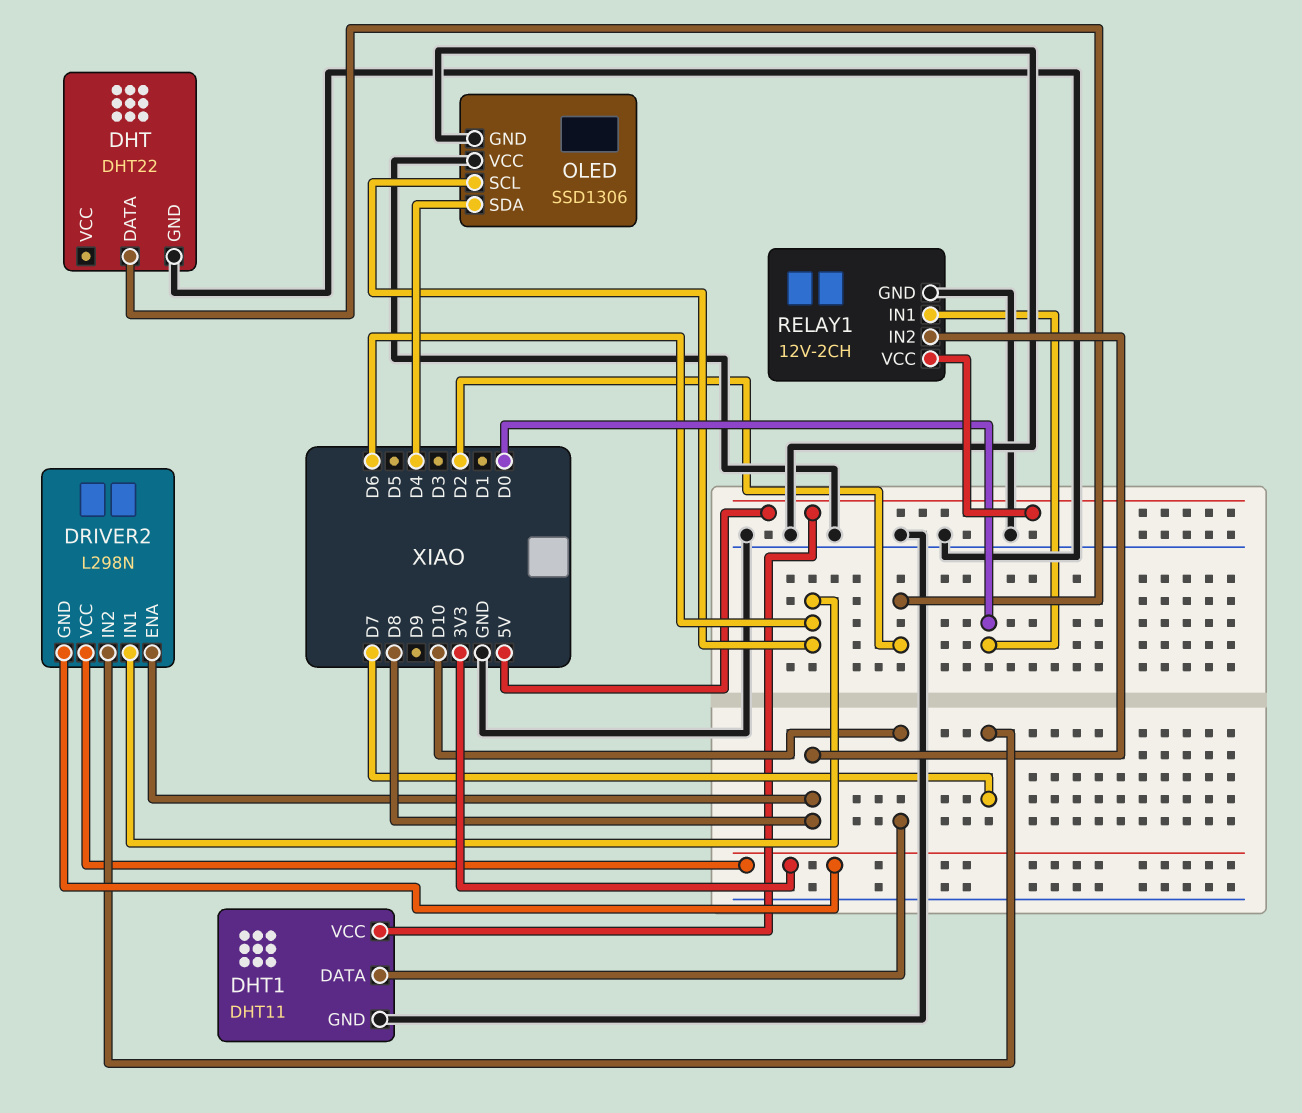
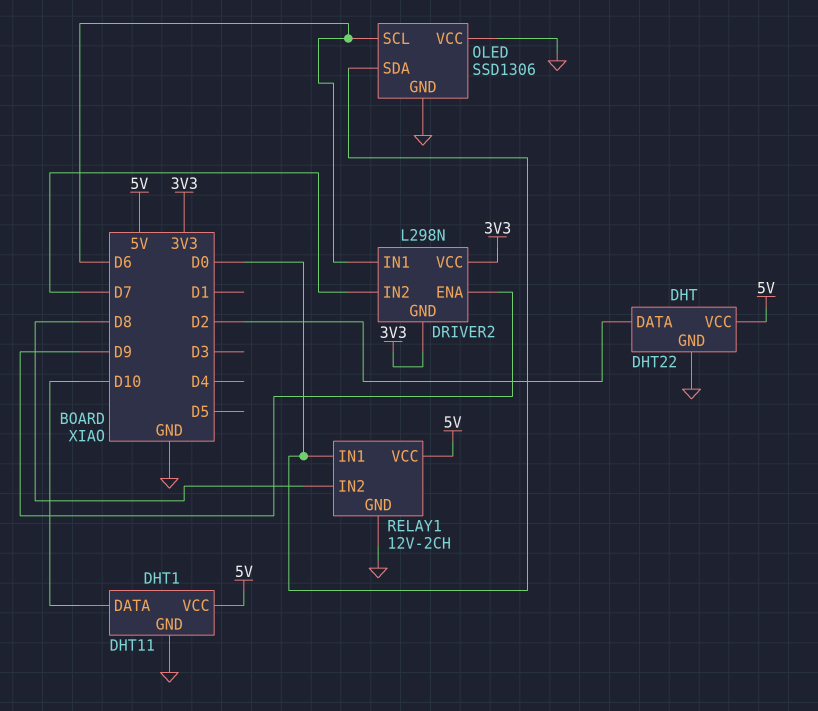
DHT pin VCC: none -> 5V
DRIVER2 pin ENA: D8 -> D9
OLED pin SDA: D4 -> D0

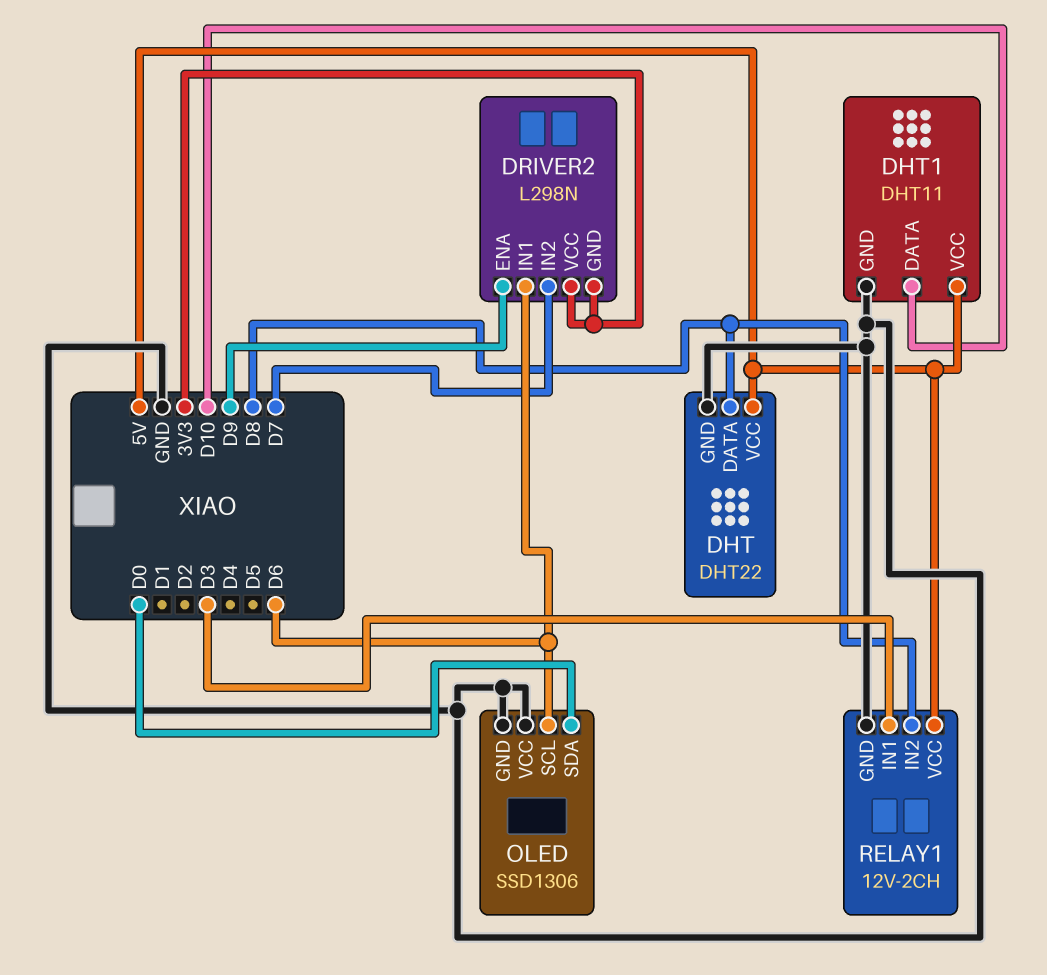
DHT pin DATA: D2 -> D8
RELAY1 pin IN1: D0 -> D3

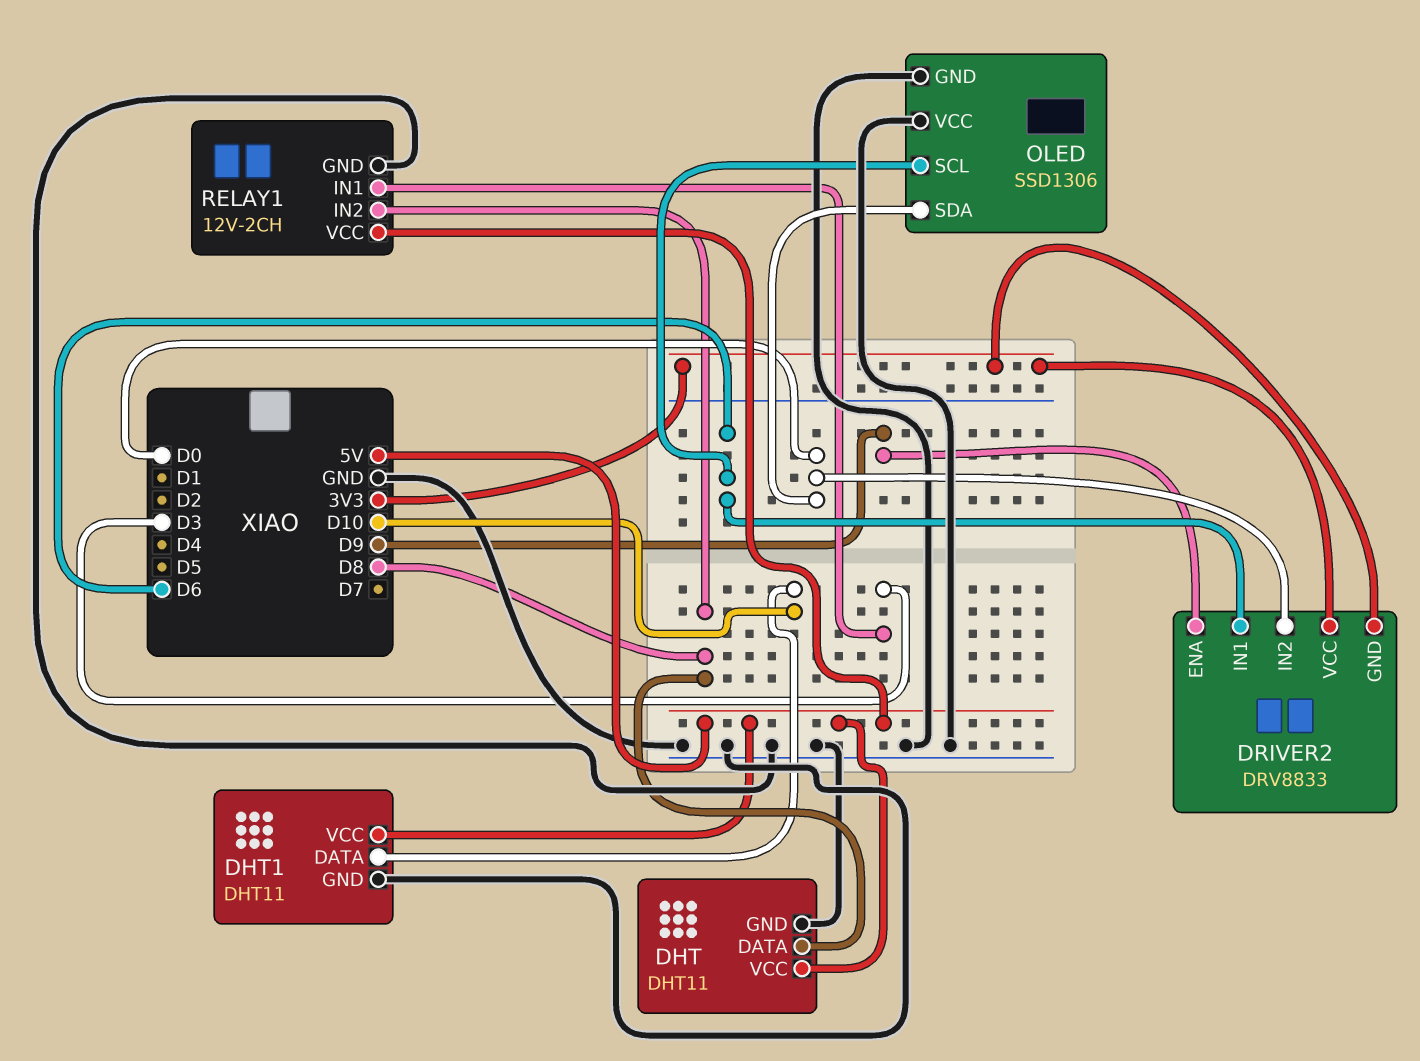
DHT: DHT22 -> DHT11
DRIVER2: L298N -> DRV8833
DRIVER2 pin IN2: D7 -> D0

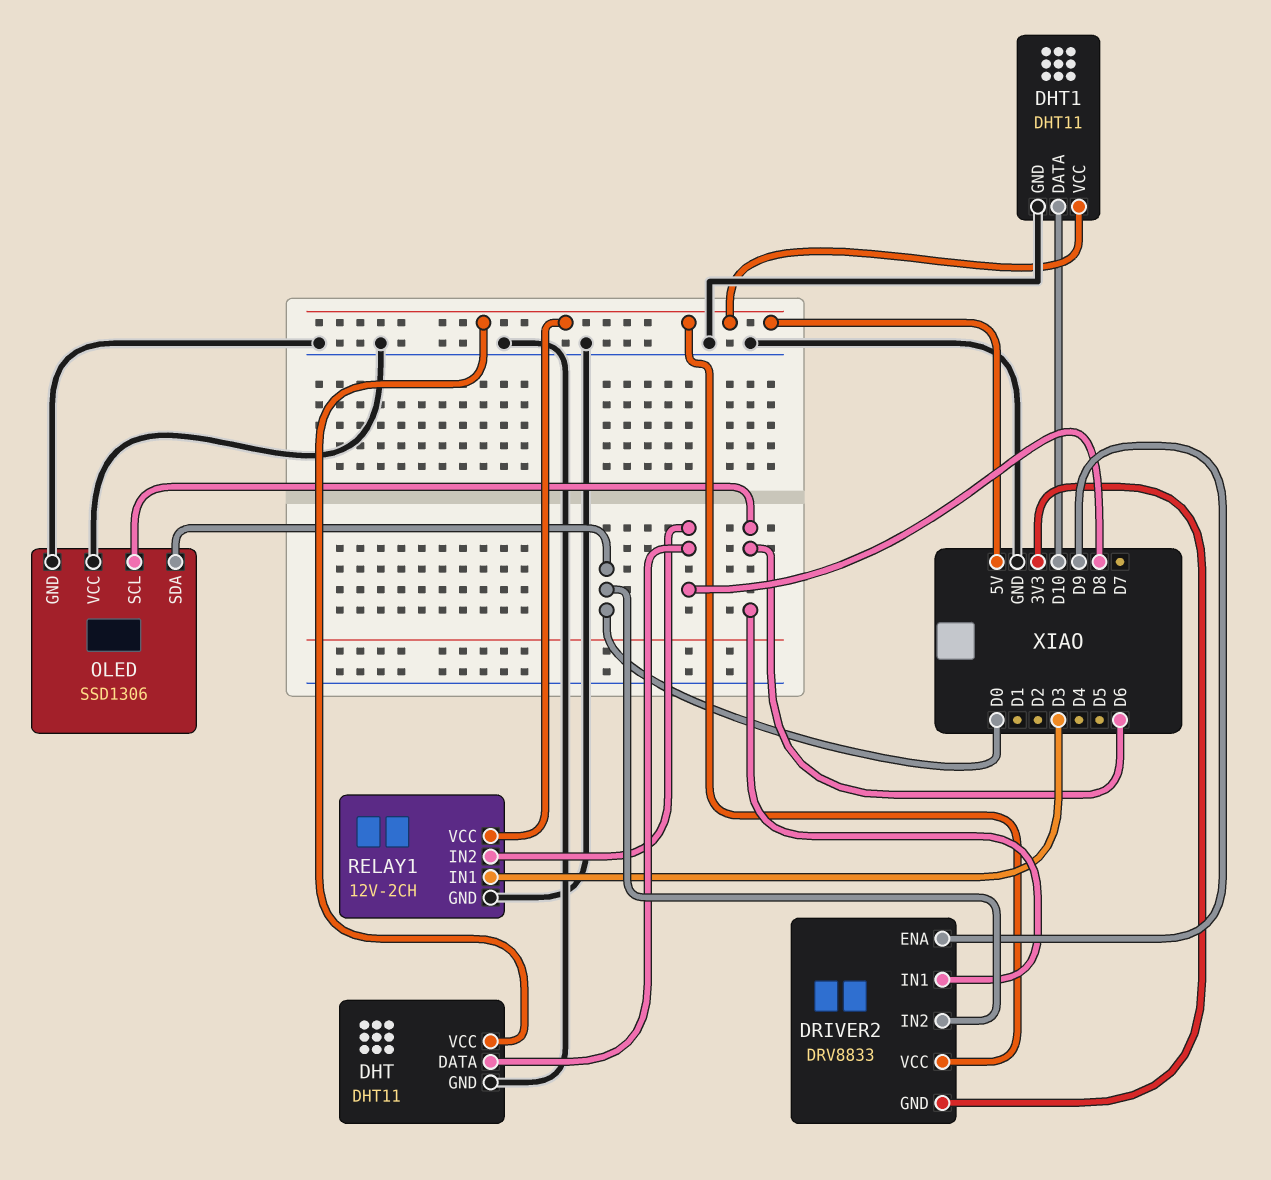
DRIVER2 pin VCC: 3V3 -> 5V

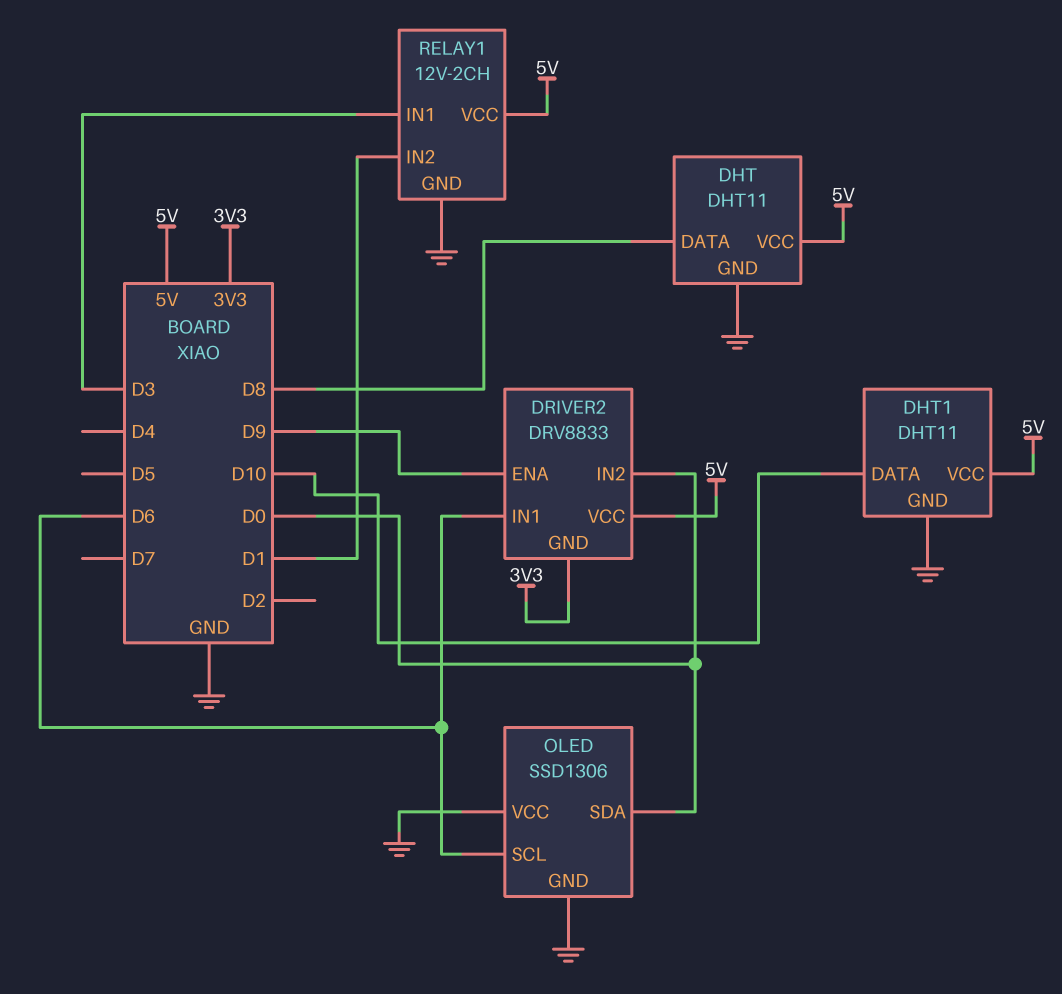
RELAY1 pin IN2: D8 -> D1

